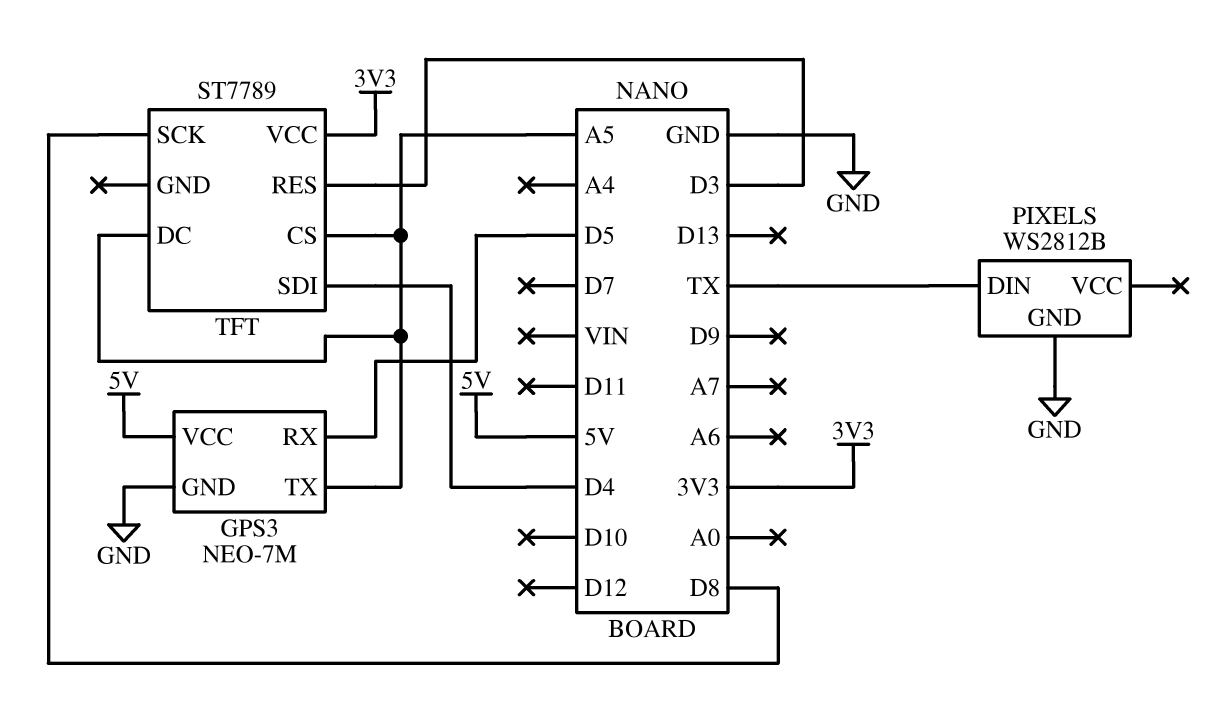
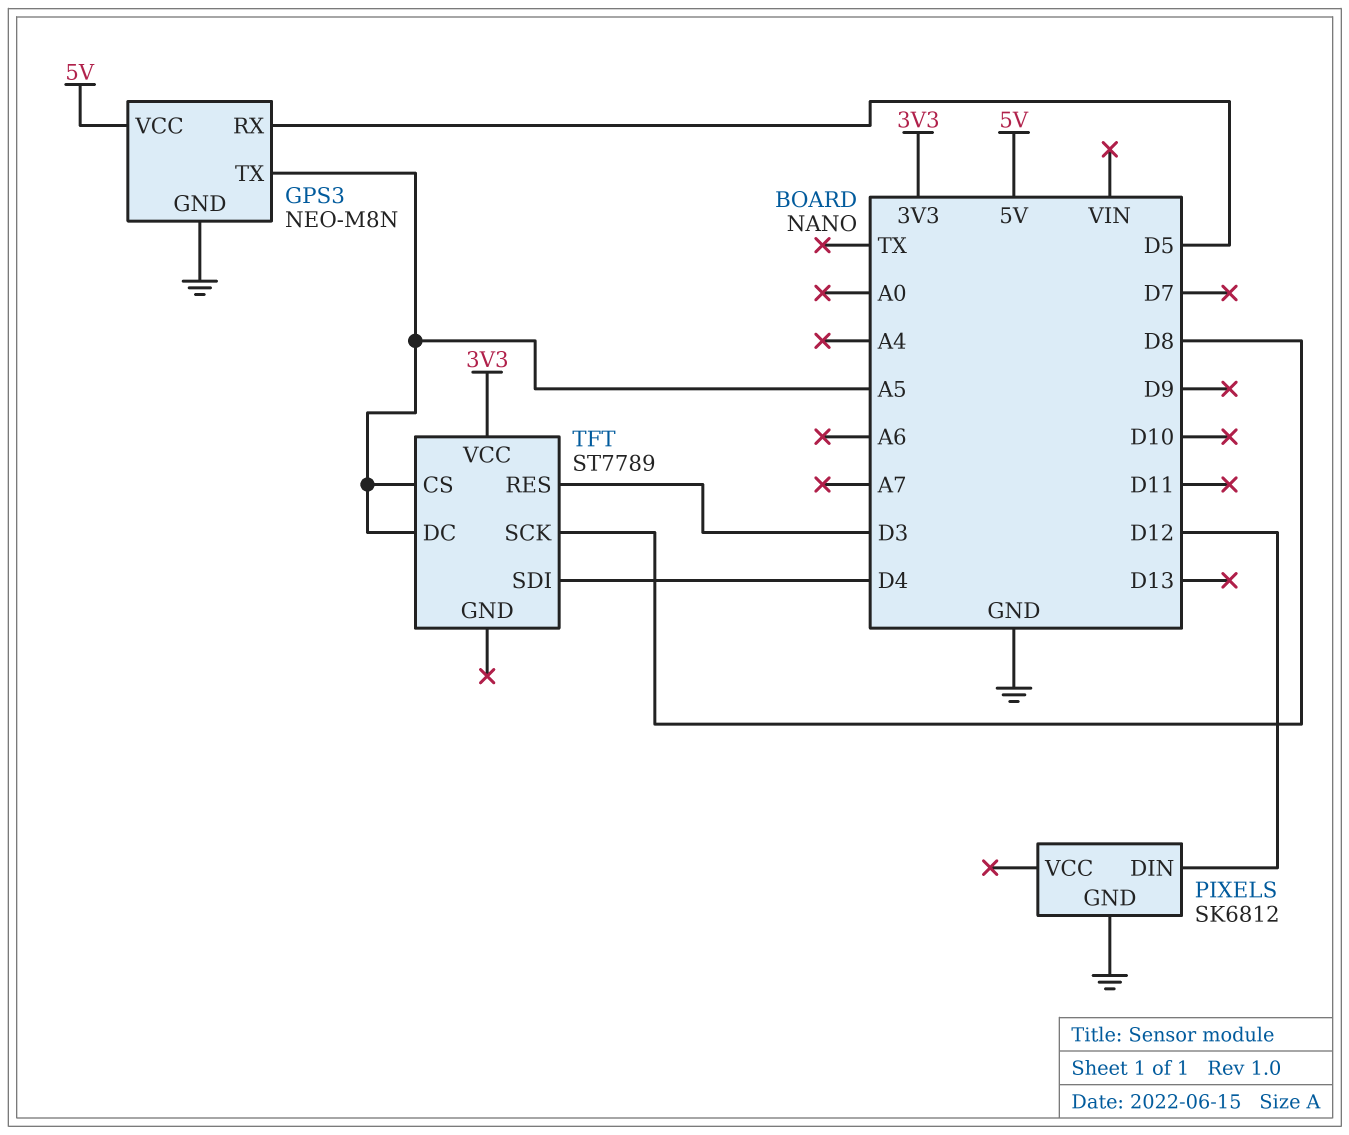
GPS3: NEO-7M -> NEO-M8N
PIXELS: WS2812B -> SK6812
PIXELS pin DIN: TX -> D12

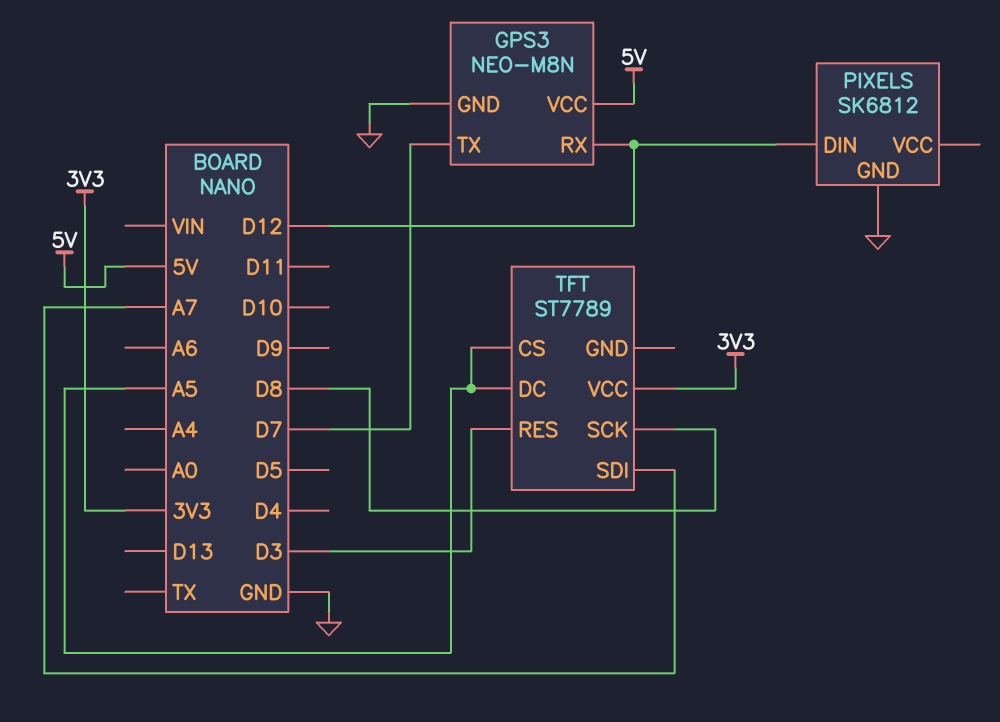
GPS3 pin RX: D5 -> D12
GPS3 pin TX: A5 -> D7
TFT pin SDI: D4 -> A7

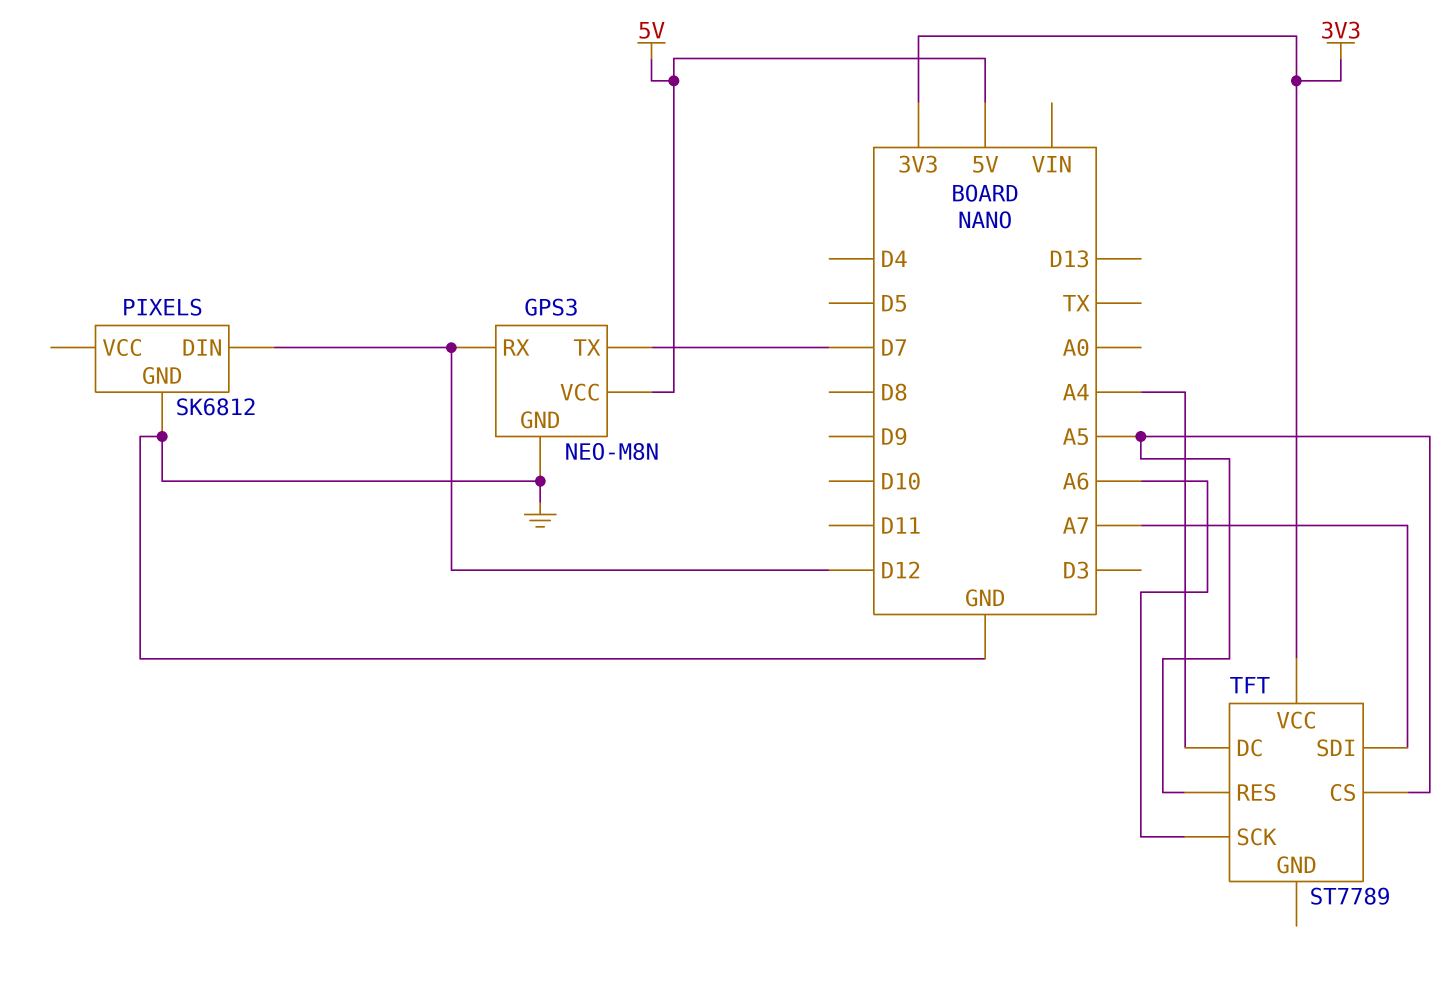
TFT pin DC: A5 -> A4
TFT pin RES: D3 -> A5
TFT pin SCK: D8 -> A6

